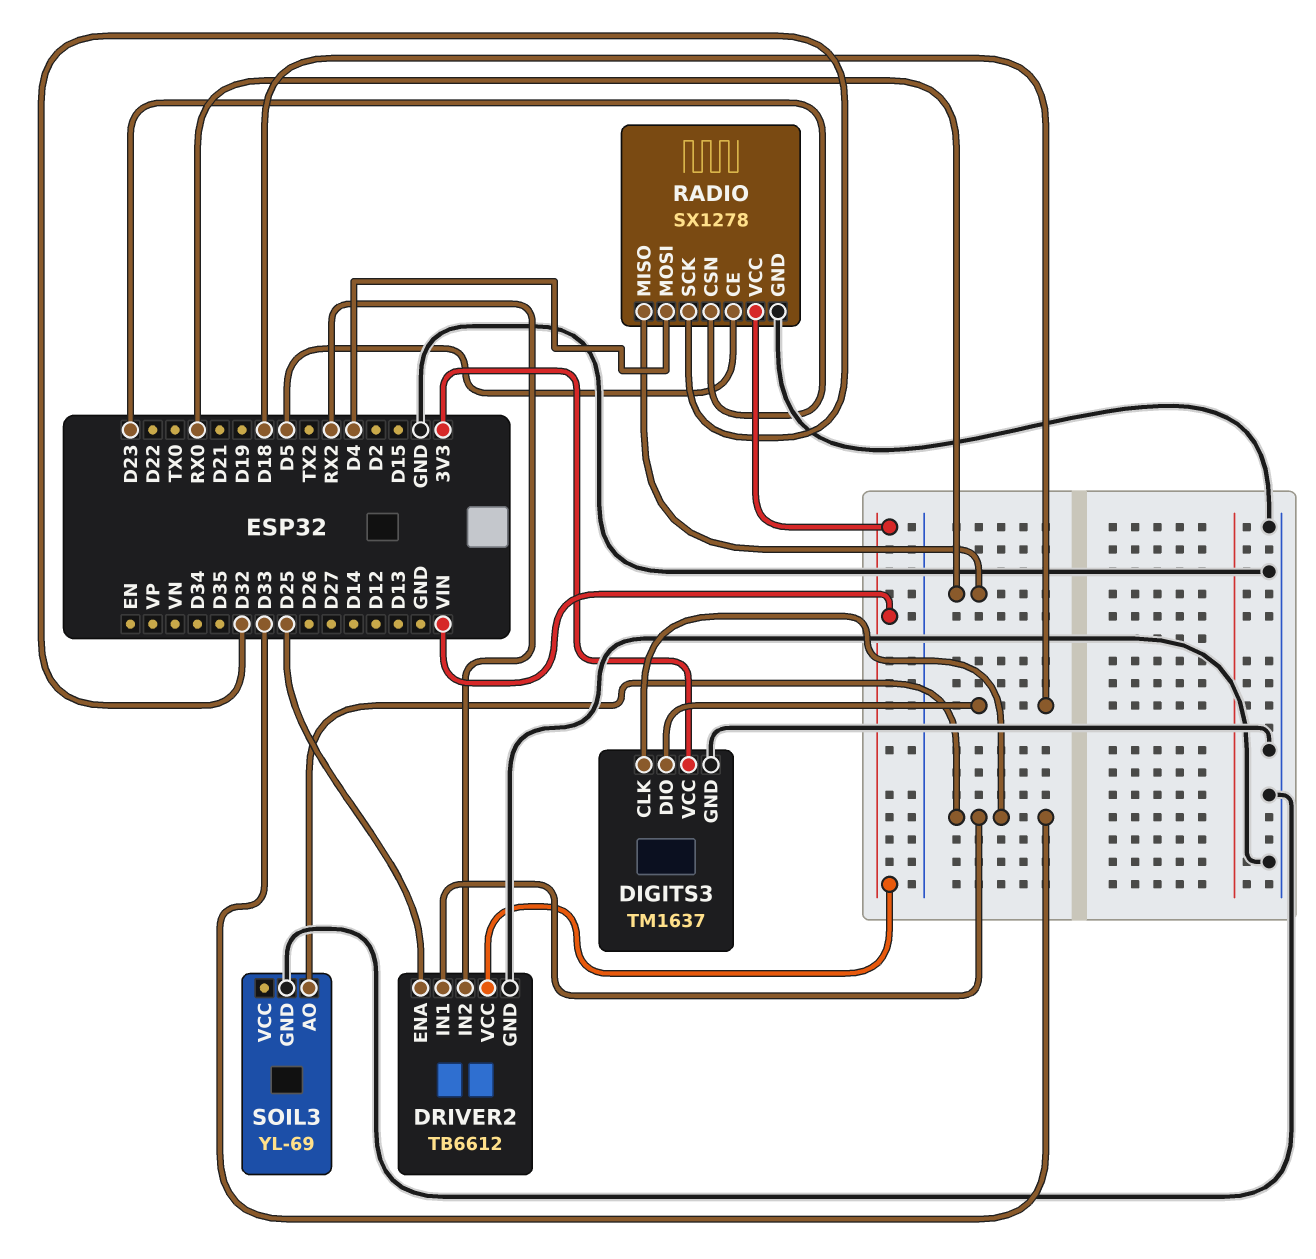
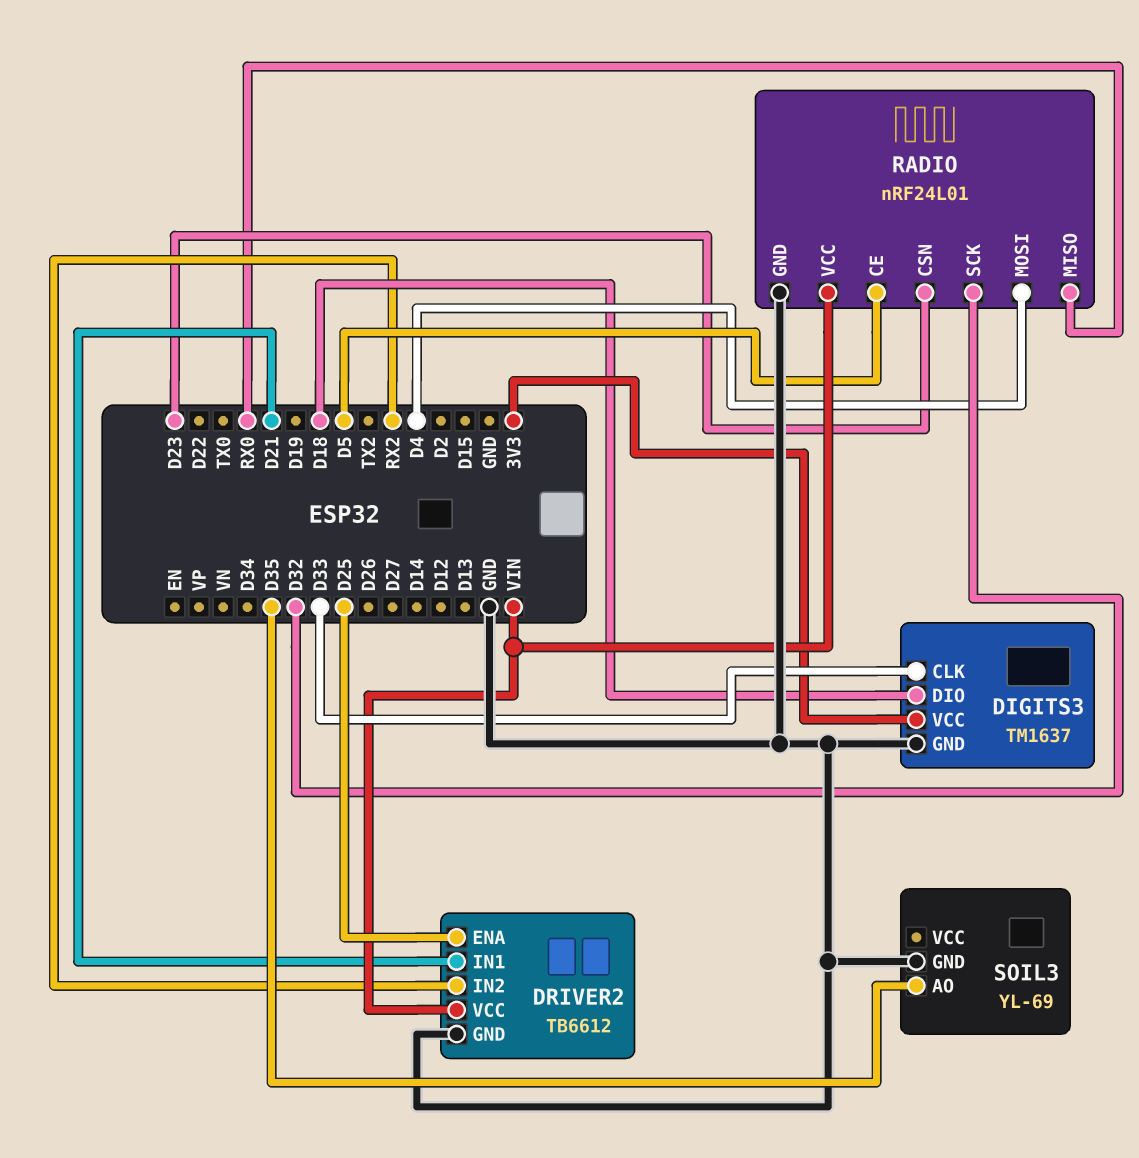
DRIVER2 pin IN1: D33 -> D21
RADIO: SX1278 -> nRF24L01
SOIL3 pin AO: D33 -> D35

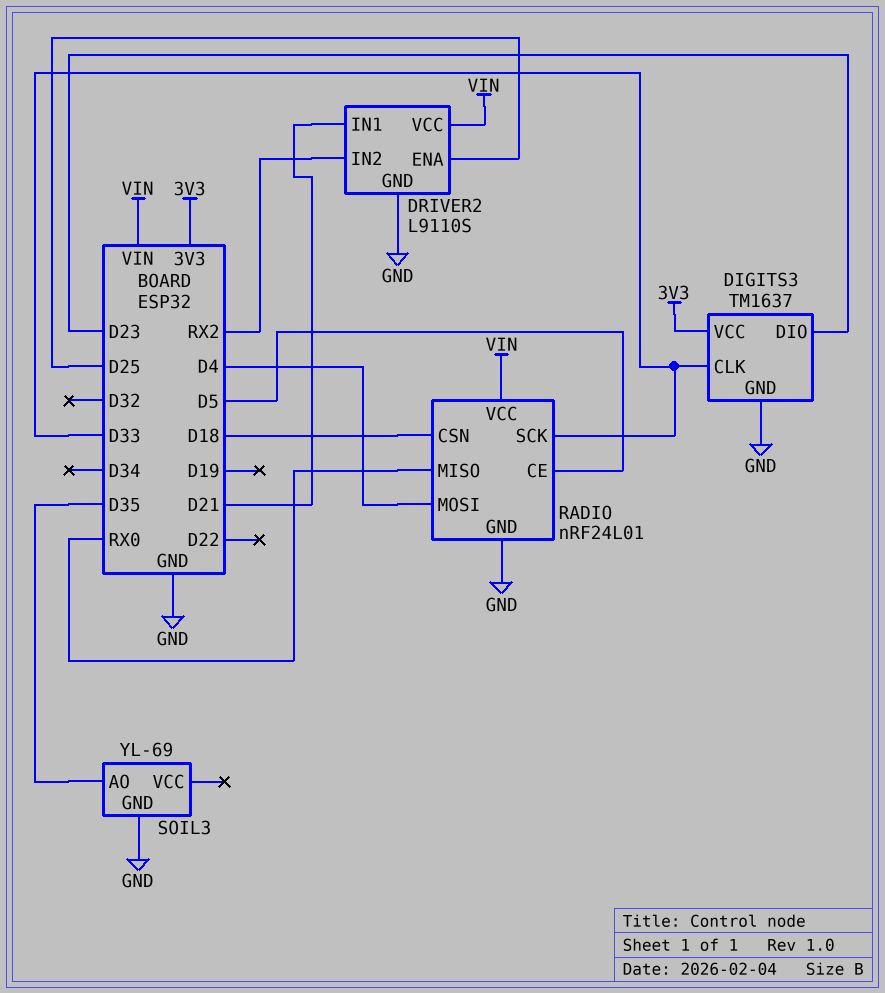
DIGITS3 pin DIO: D18 -> D23
DRIVER2: TB6612 -> L9110S
RADIO pin CSN: D23 -> D18
RADIO pin SCK: D32 -> D33

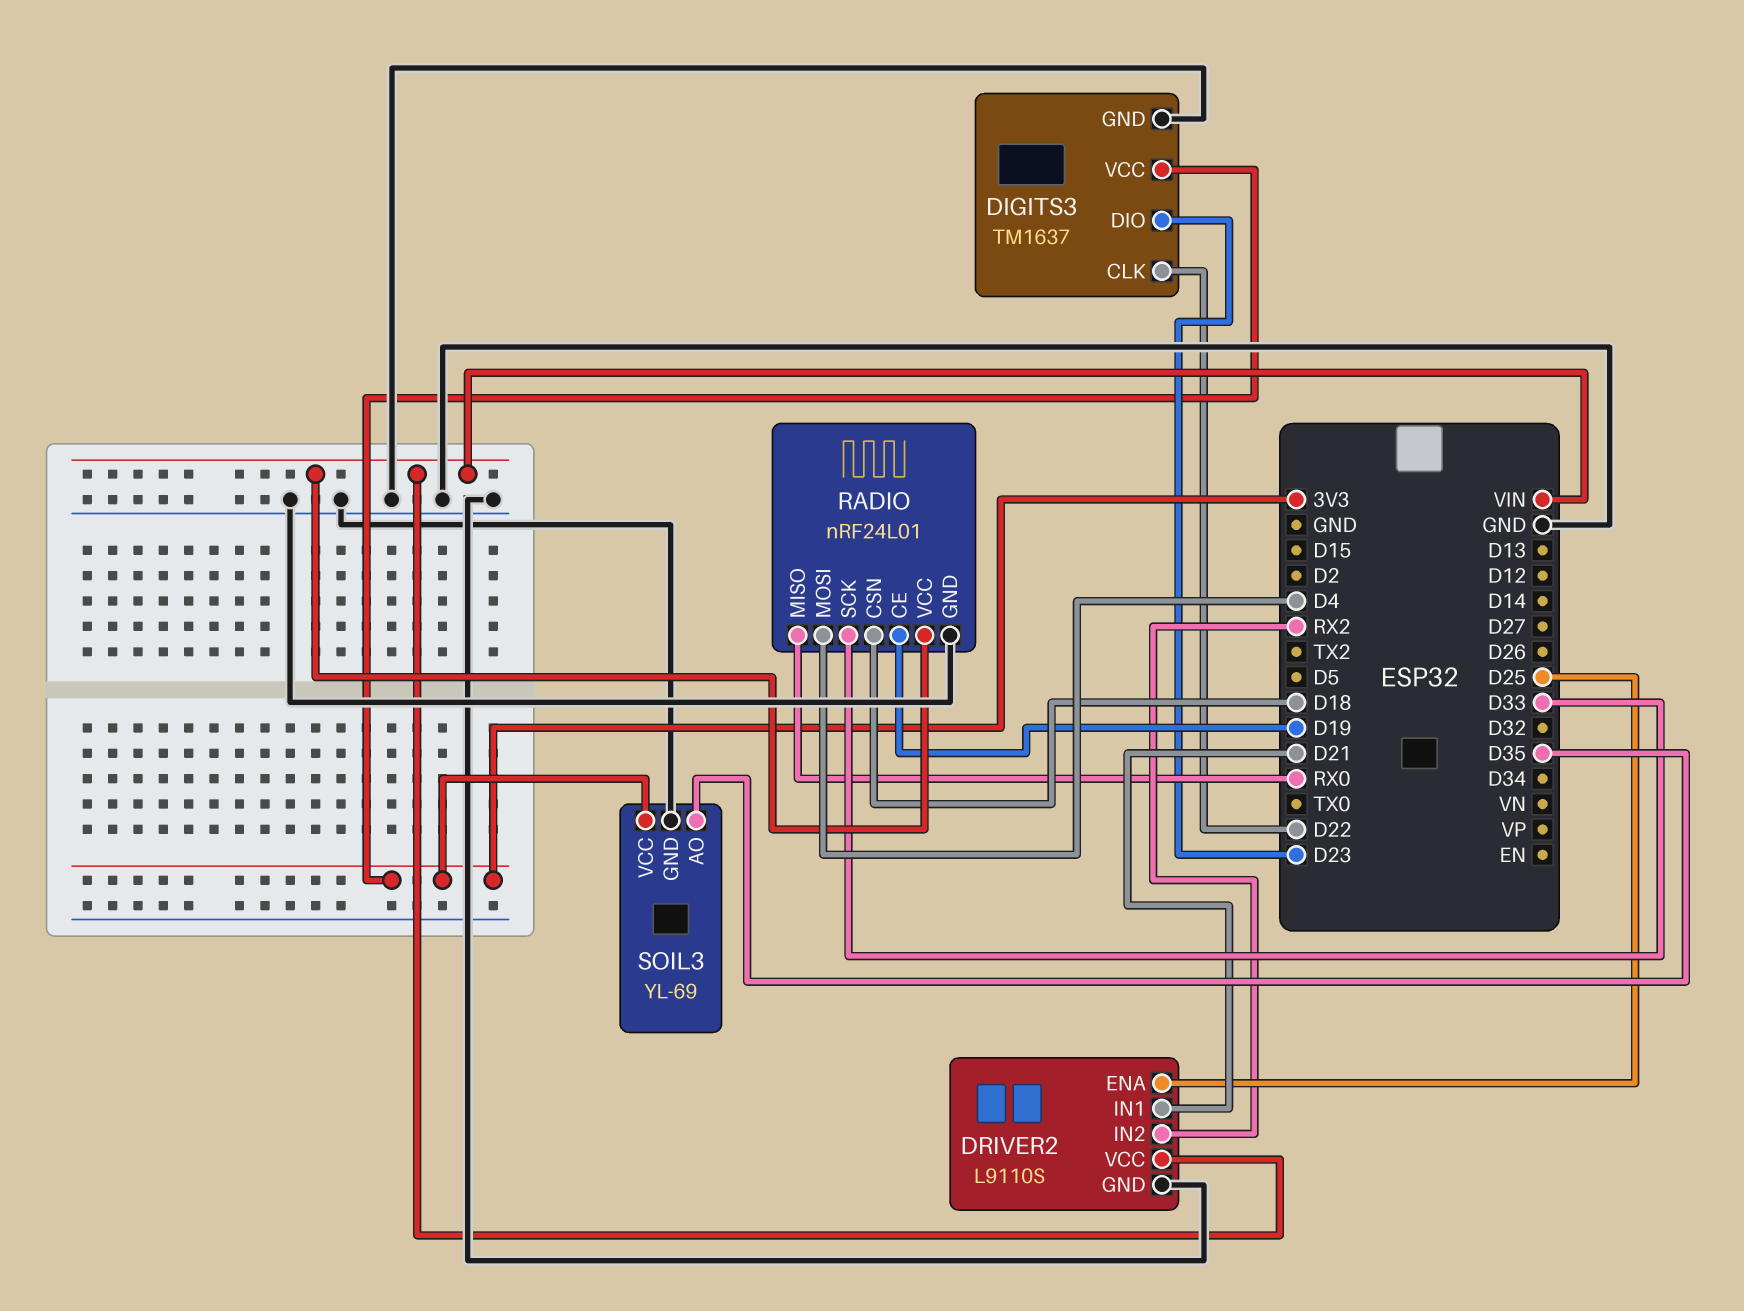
DIGITS3 pin CLK: D33 -> D22
RADIO pin CE: D5 -> D19
SOIL3 pin VCC: none -> 3V3

